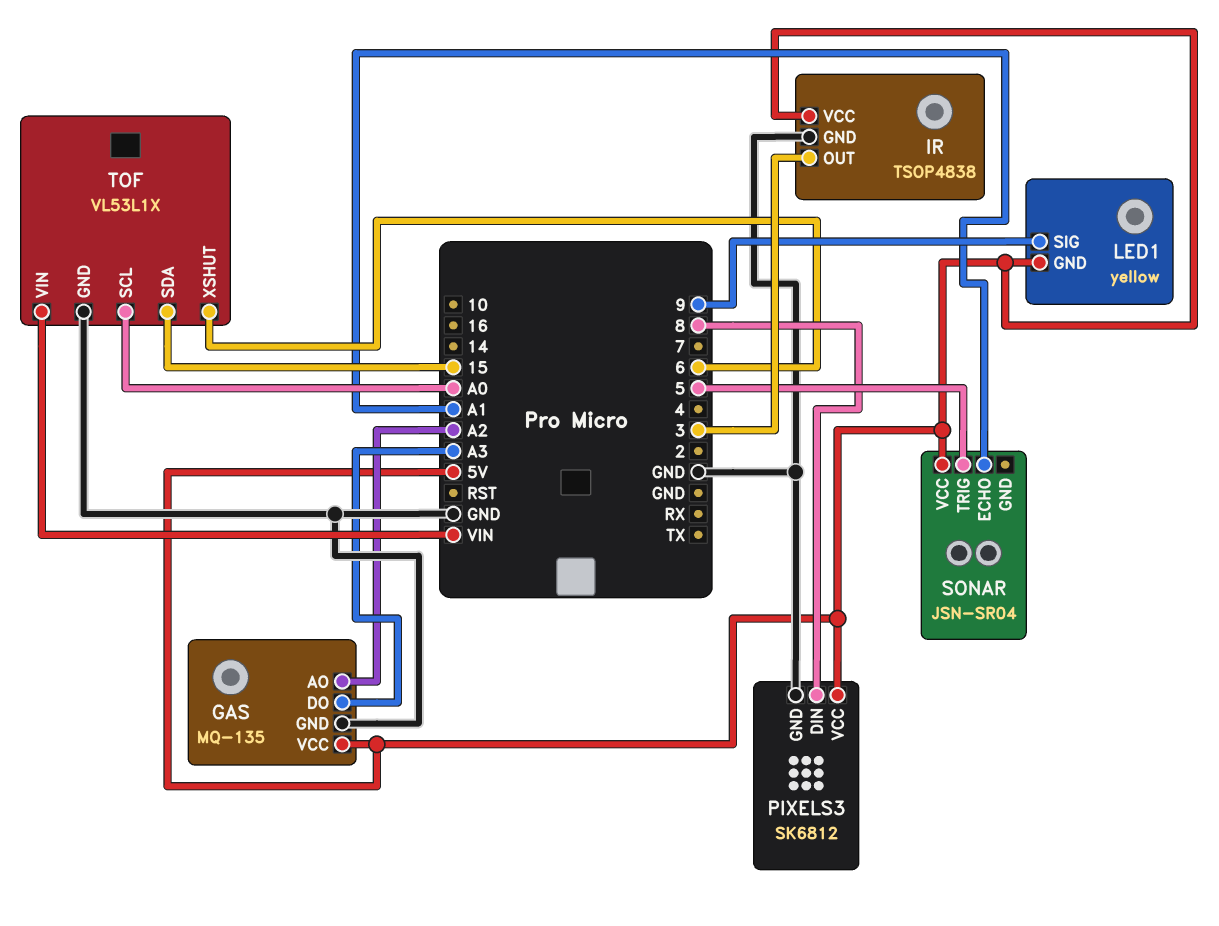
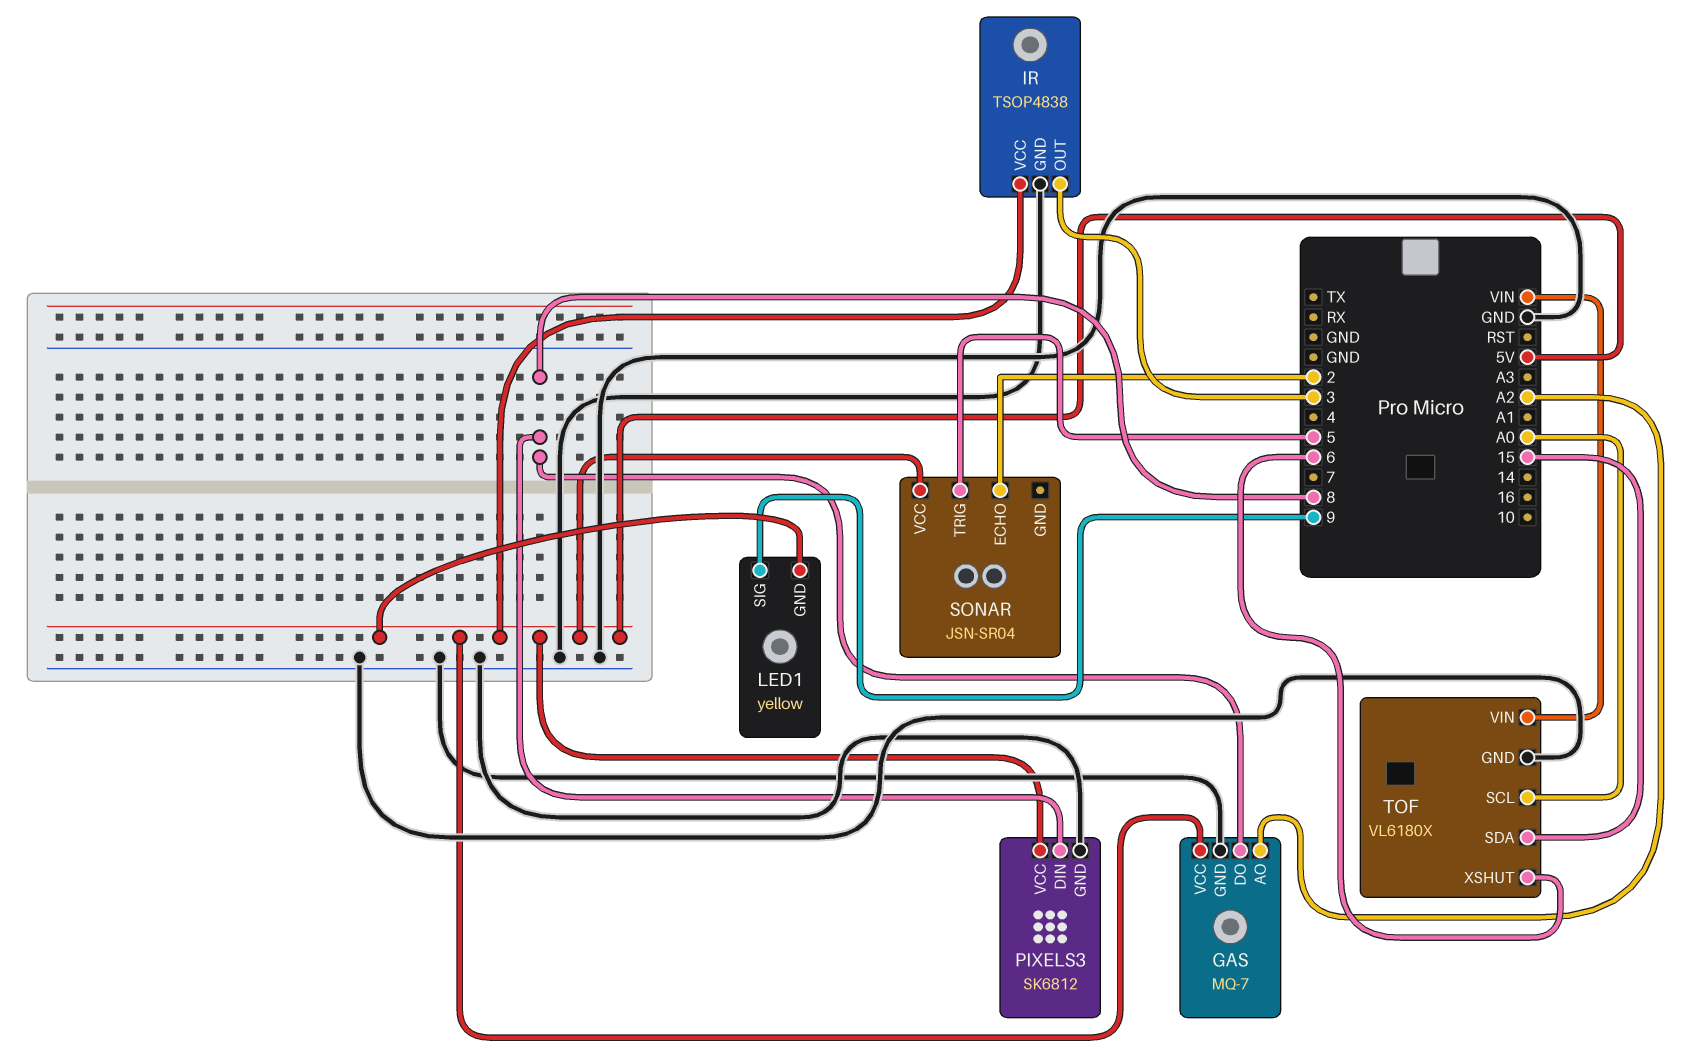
GAS: MQ-135 -> MQ-7
GAS pin DO: A3 -> 8
SONAR pin ECHO: A1 -> 2
TOF: VL53L1X -> VL6180X

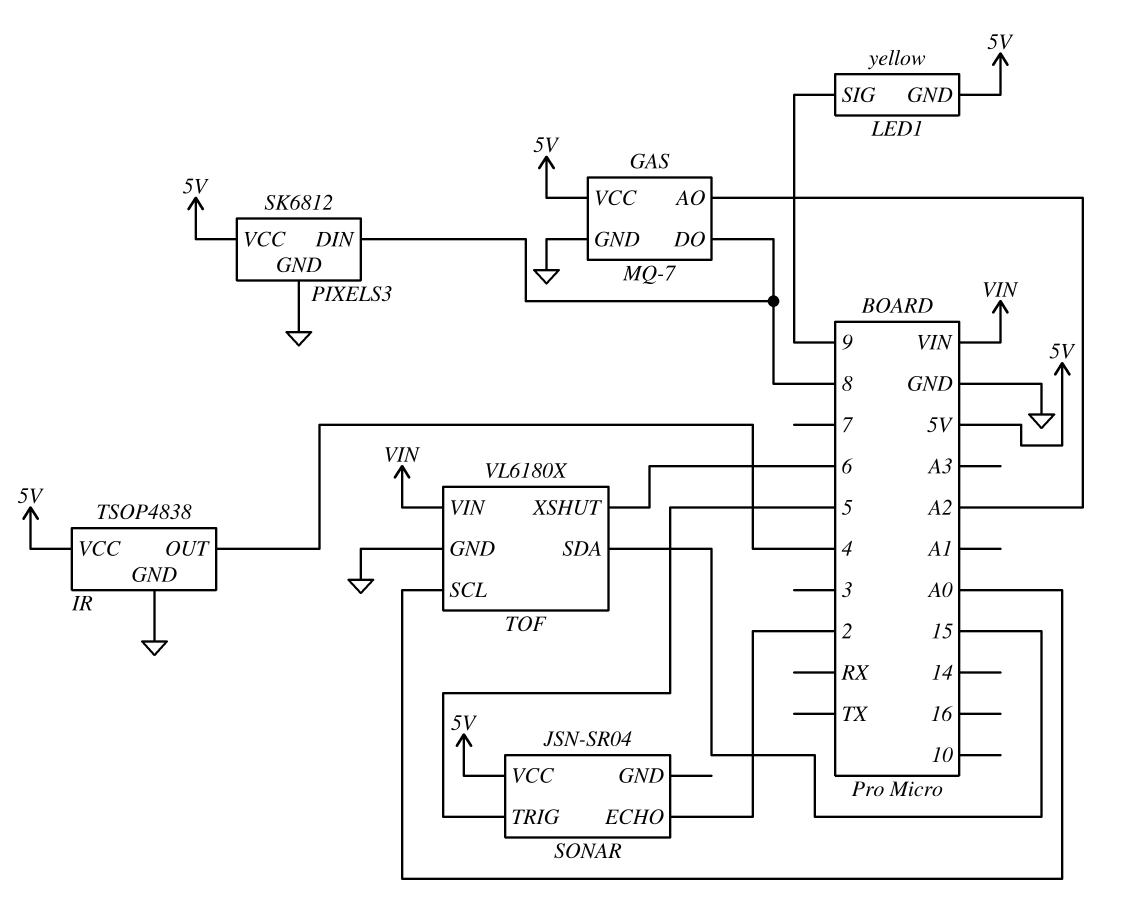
IR pin OUT: 3 -> 4

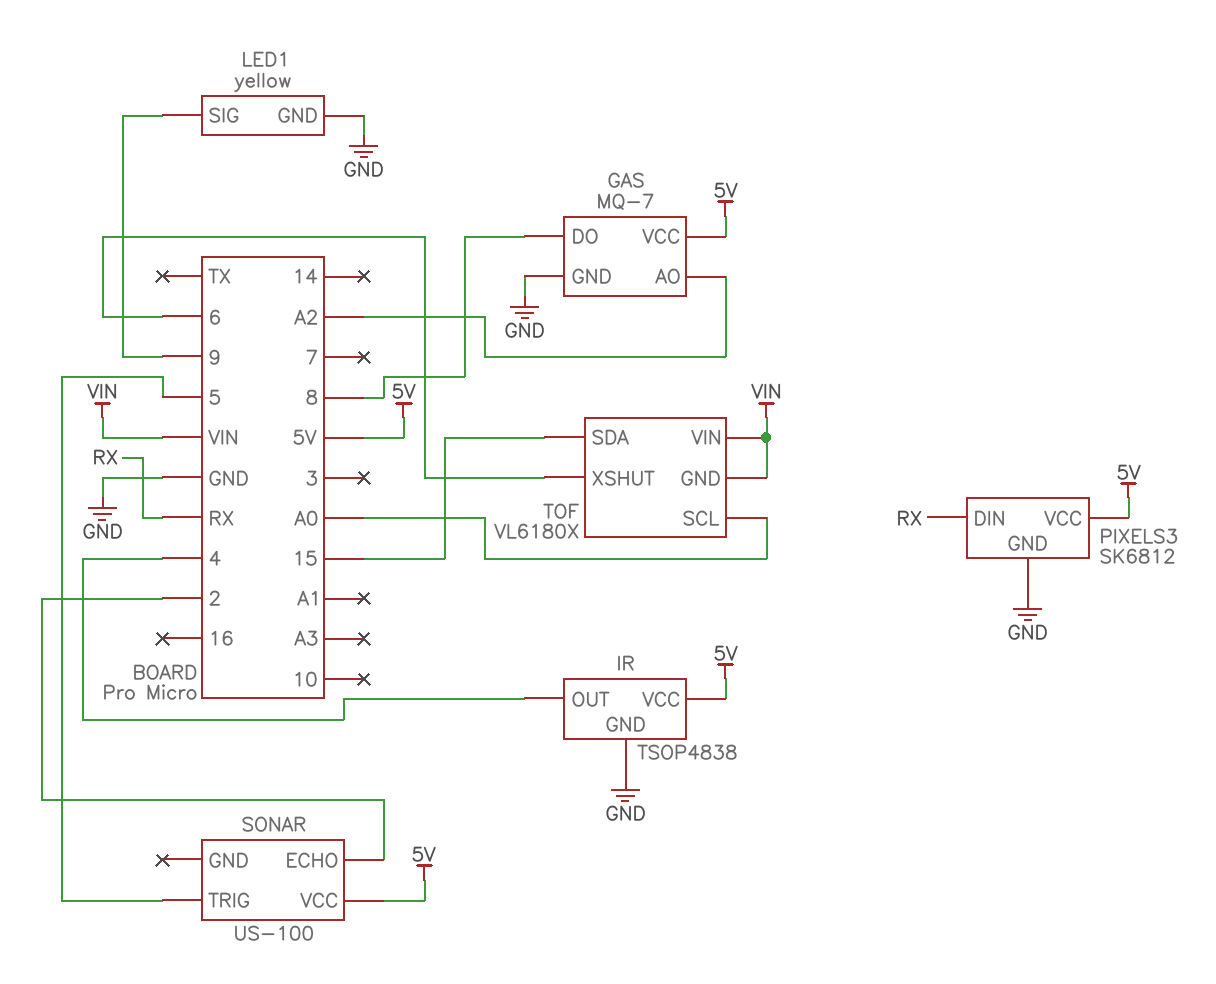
LED1 pin GND: 5V -> GND
PIXELS3 pin DIN: 8 -> RX
SONAR: JSN-SR04 -> US-100
TOF pin GND: GND -> VIN

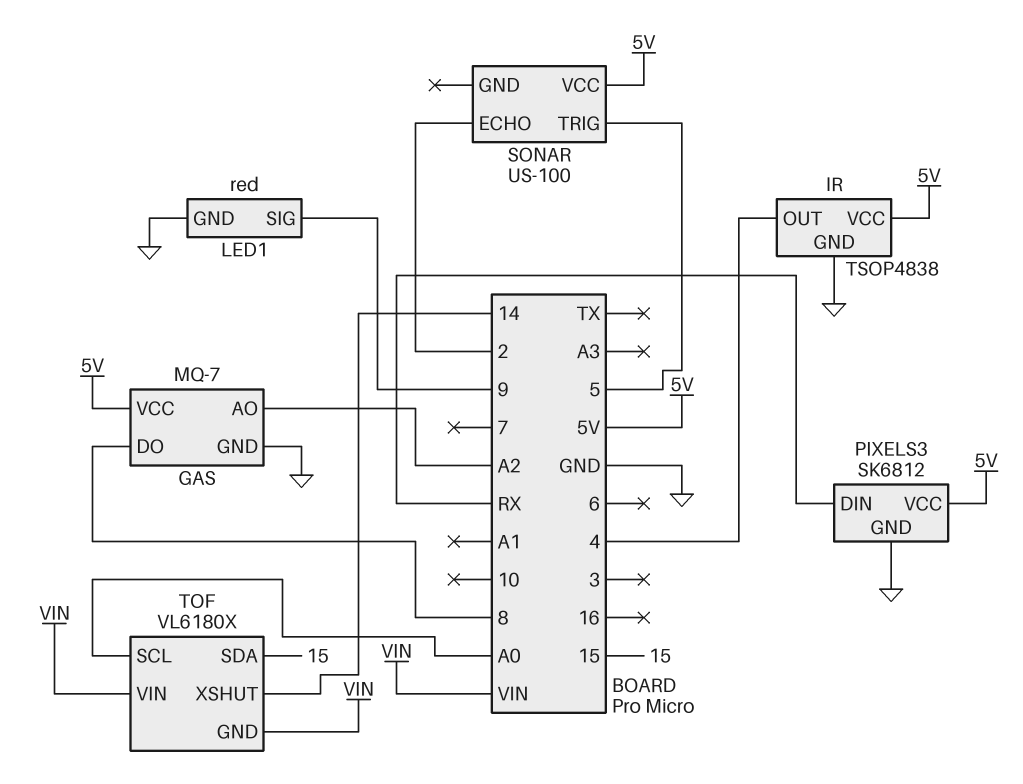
LED1: yellow -> red
TOF pin XSHUT: 6 -> 14

